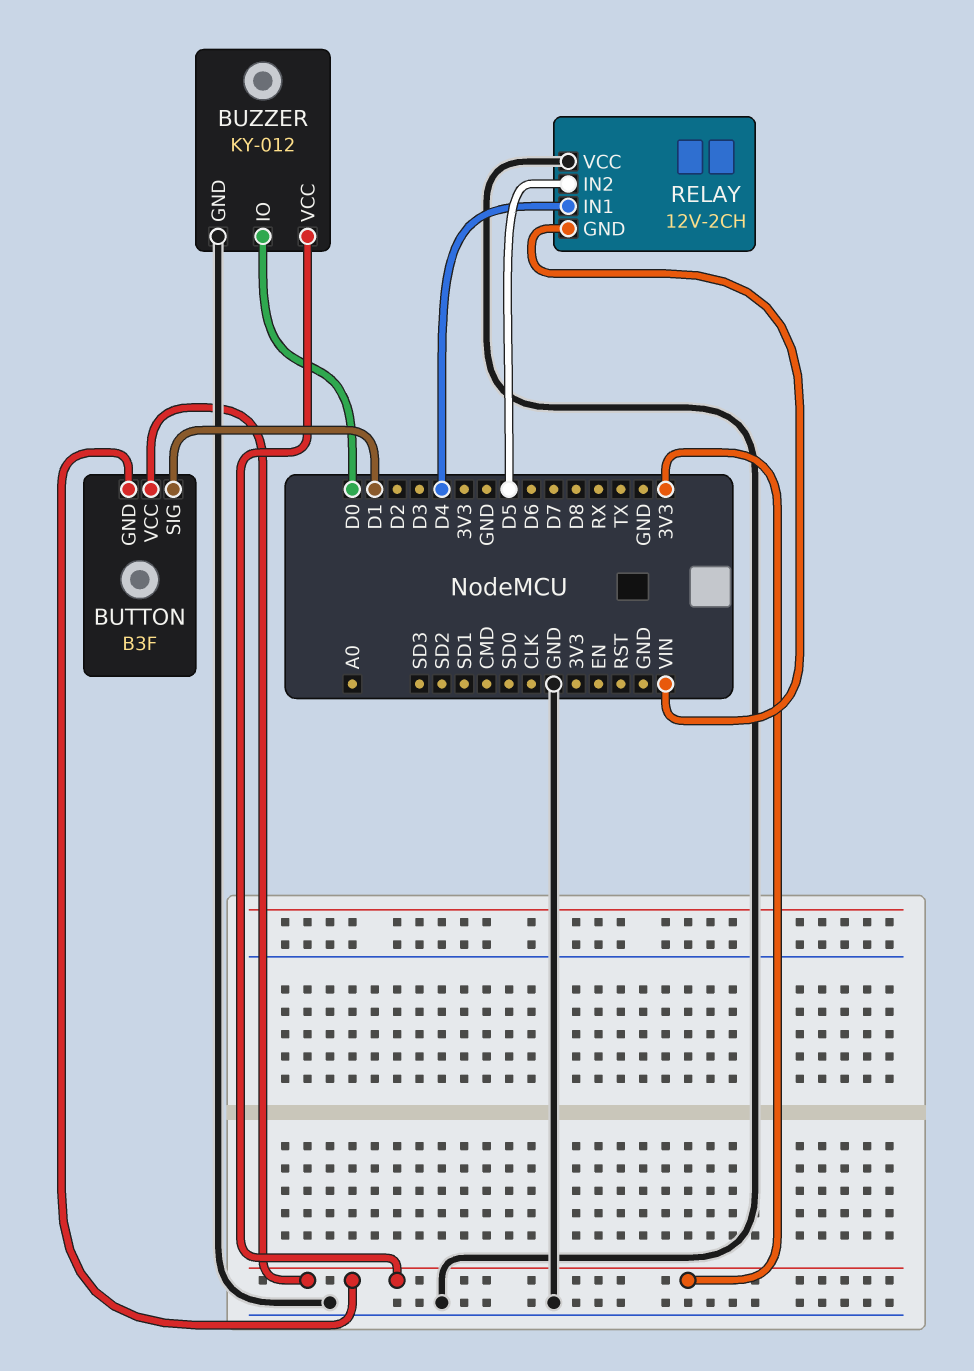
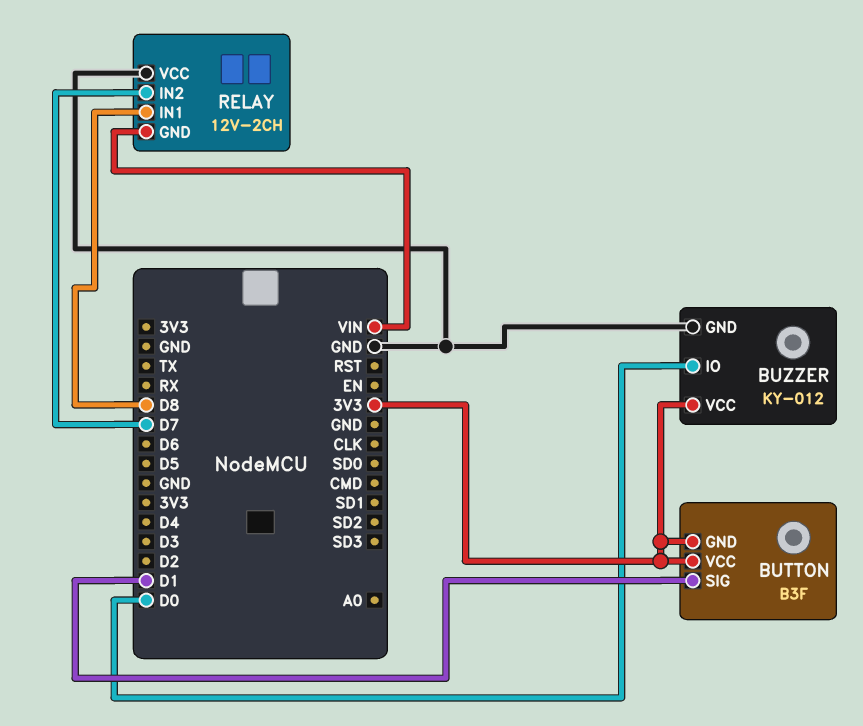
RELAY pin IN1: D4 -> D8
RELAY pin IN2: D5 -> D7

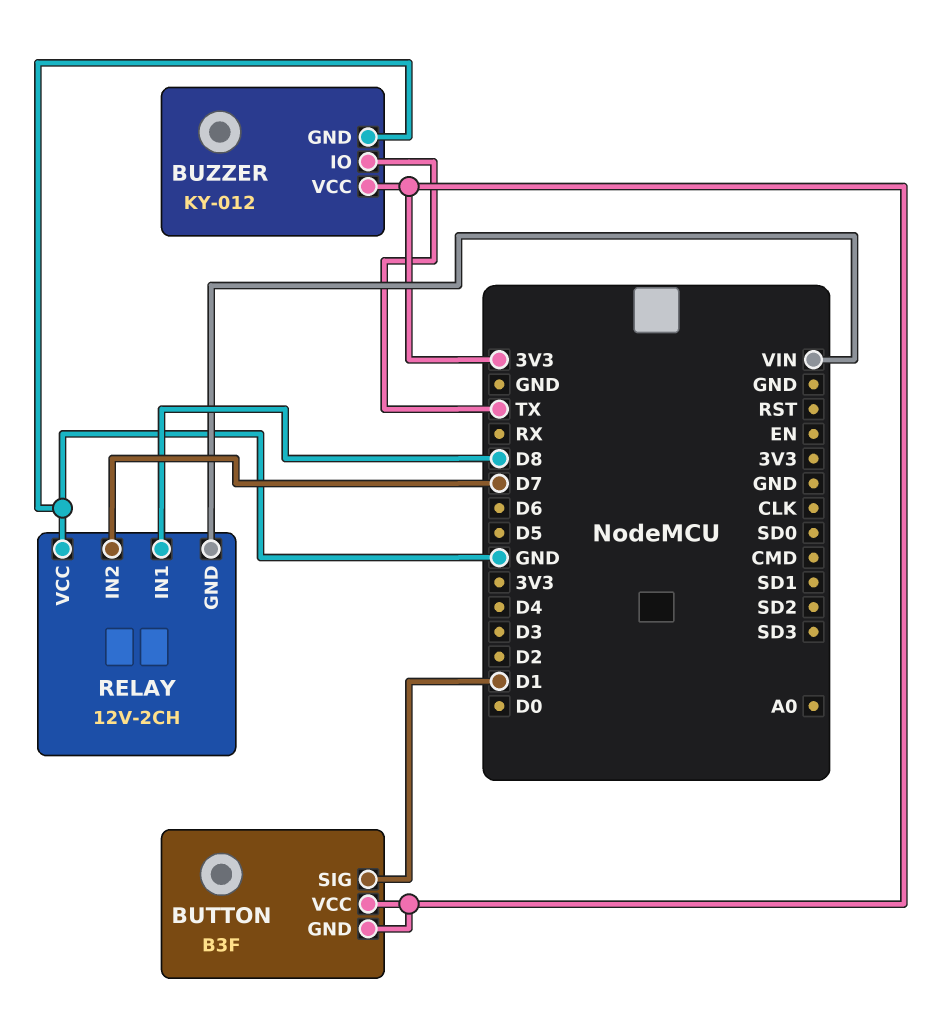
BUZZER pin IO: D0 -> TX

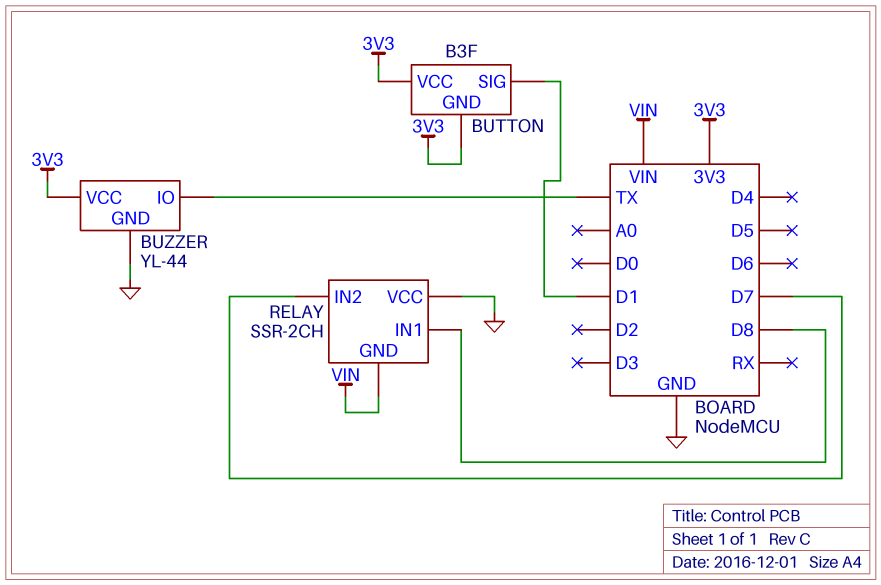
BUZZER: KY-012 -> YL-44
RELAY: 12V-2CH -> SSR-2CH

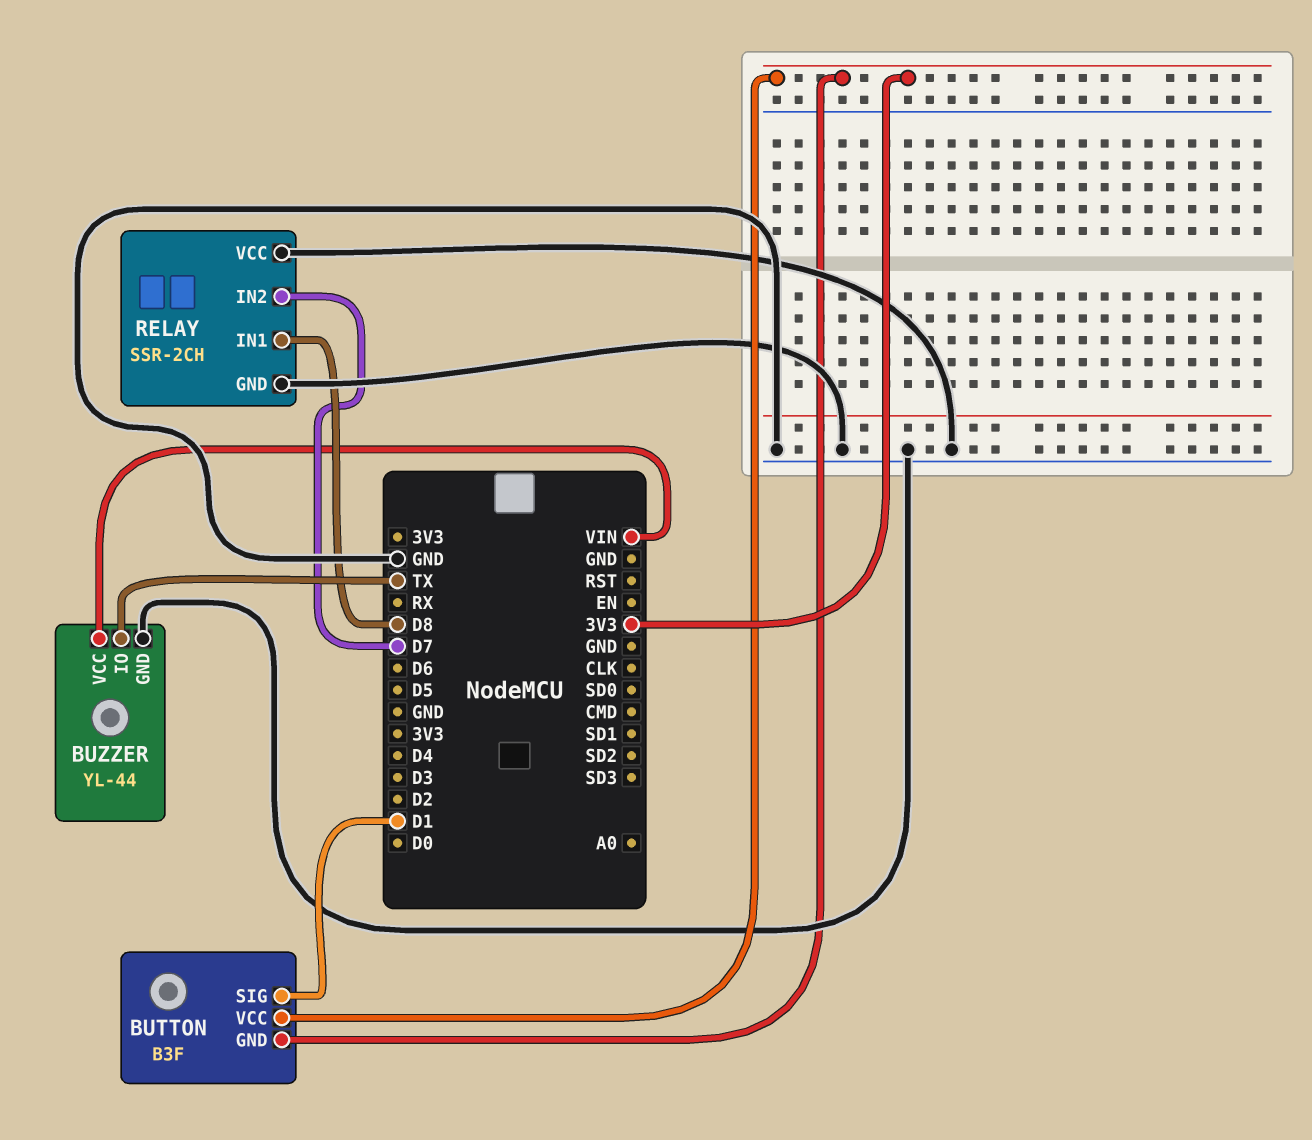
BUZZER pin VCC: 3V3 -> VIN
RELAY pin GND: VIN -> GND

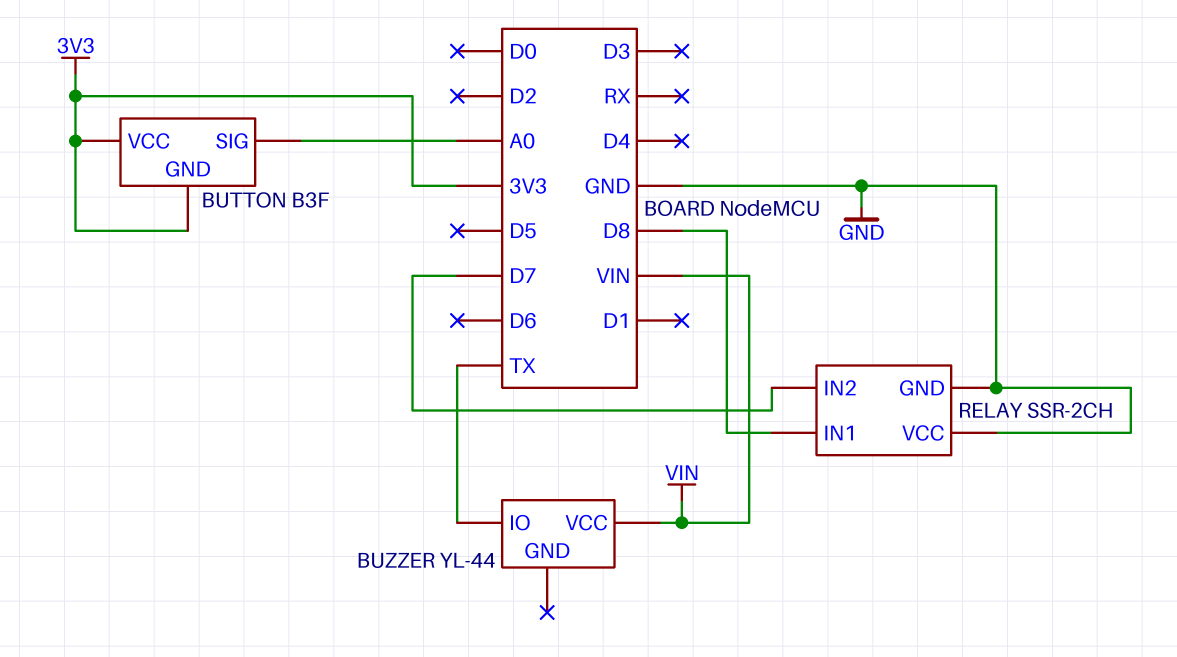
BUTTON pin SIG: D1 -> A0
BUZZER pin GND: GND -> none

